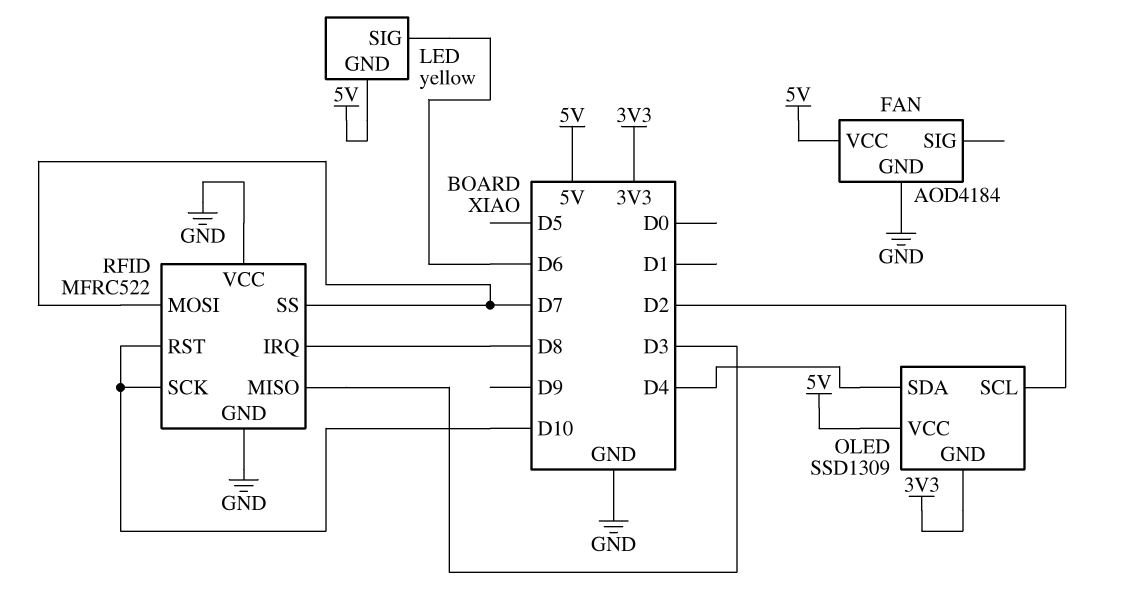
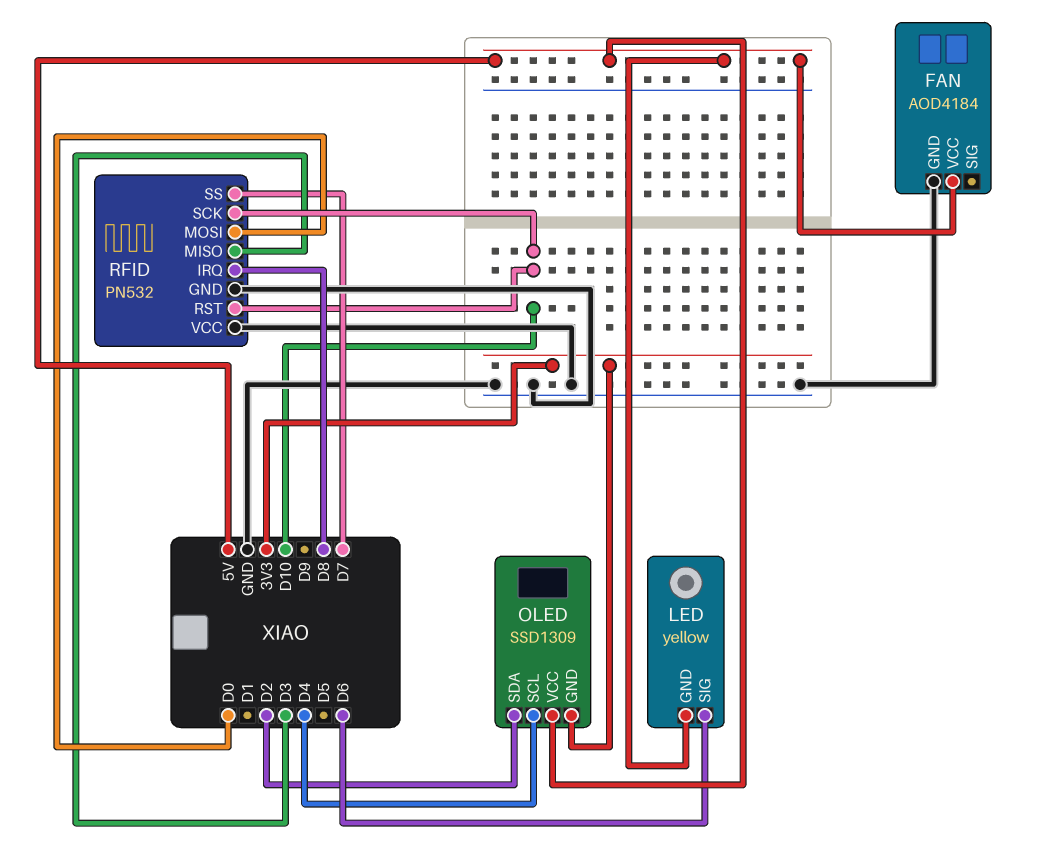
OLED pin SCL: D2 -> D4
OLED pin SDA: D4 -> D2
RFID: MFRC522 -> PN532
RFID pin MOSI: D7 -> D0

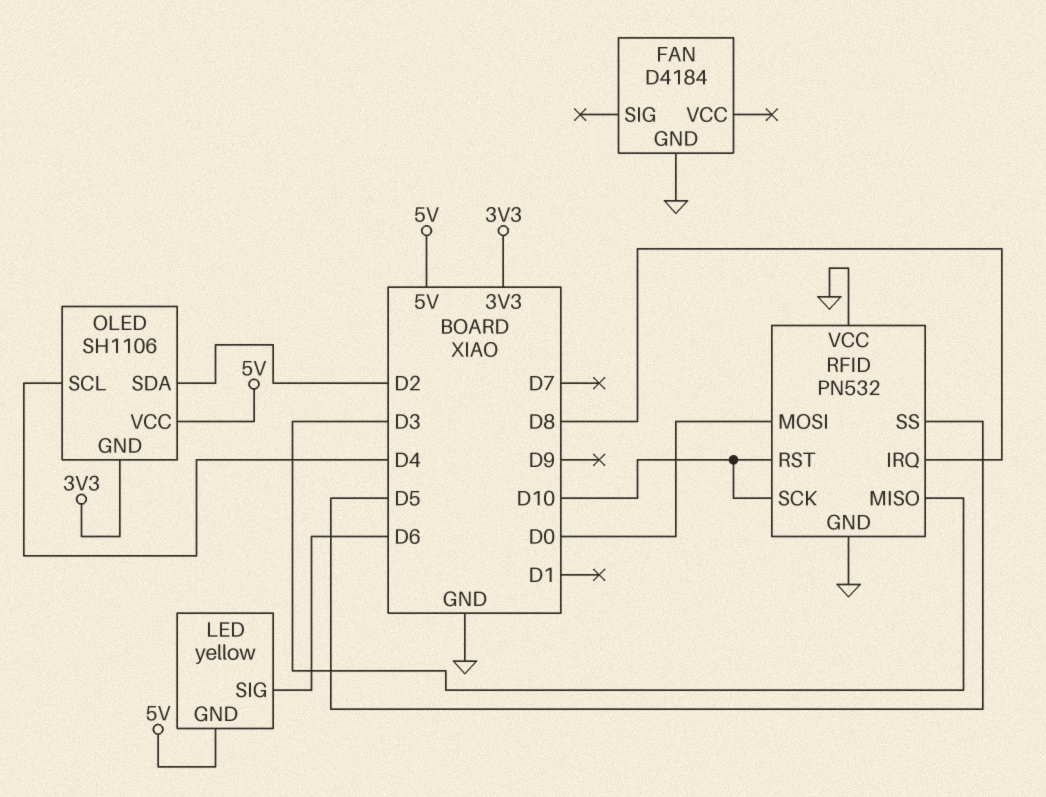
FAN: AOD4184 -> D4184
FAN pin VCC: 5V -> none
OLED: SSD1309 -> SH1106
RFID pin SS: D7 -> D5

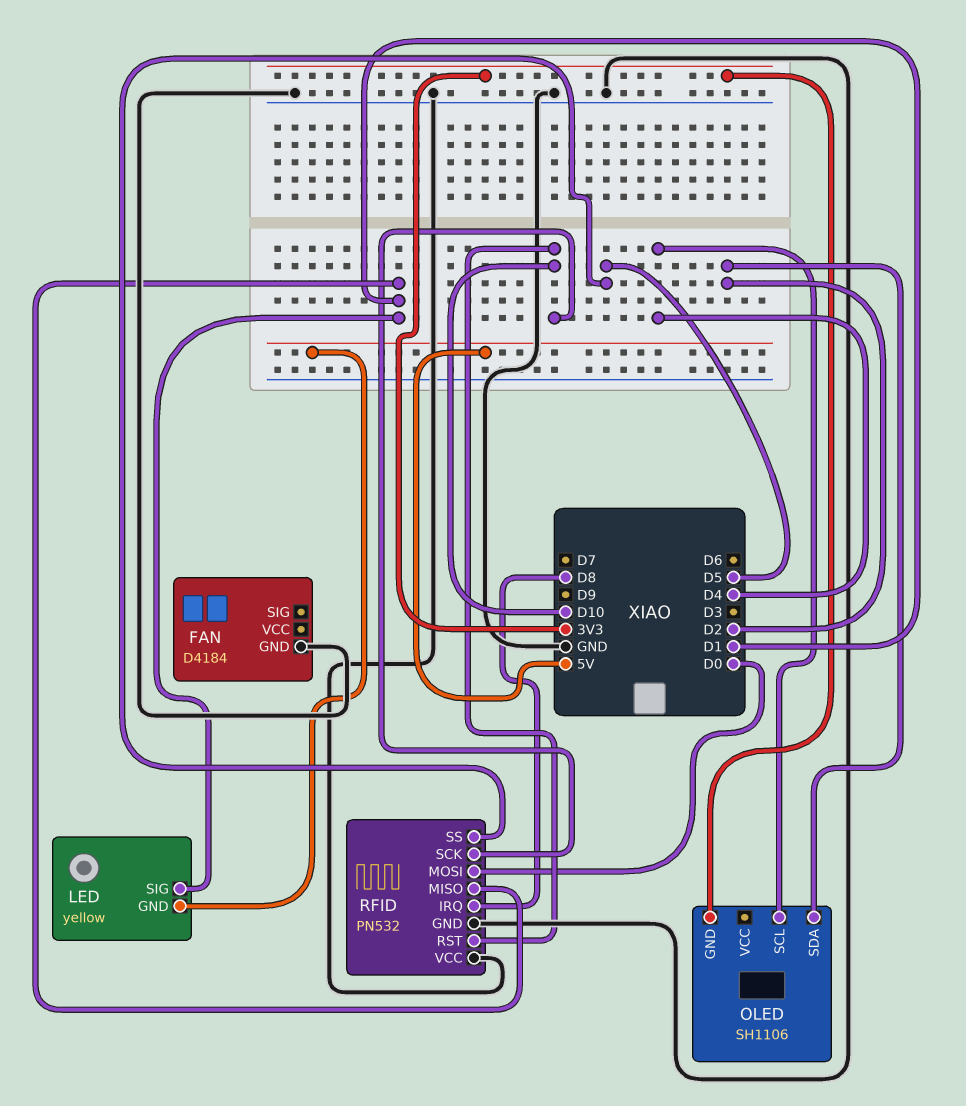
LED pin SIG: D6 -> D1
OLED pin VCC: 5V -> none
RFID pin MISO: D3 -> D1

